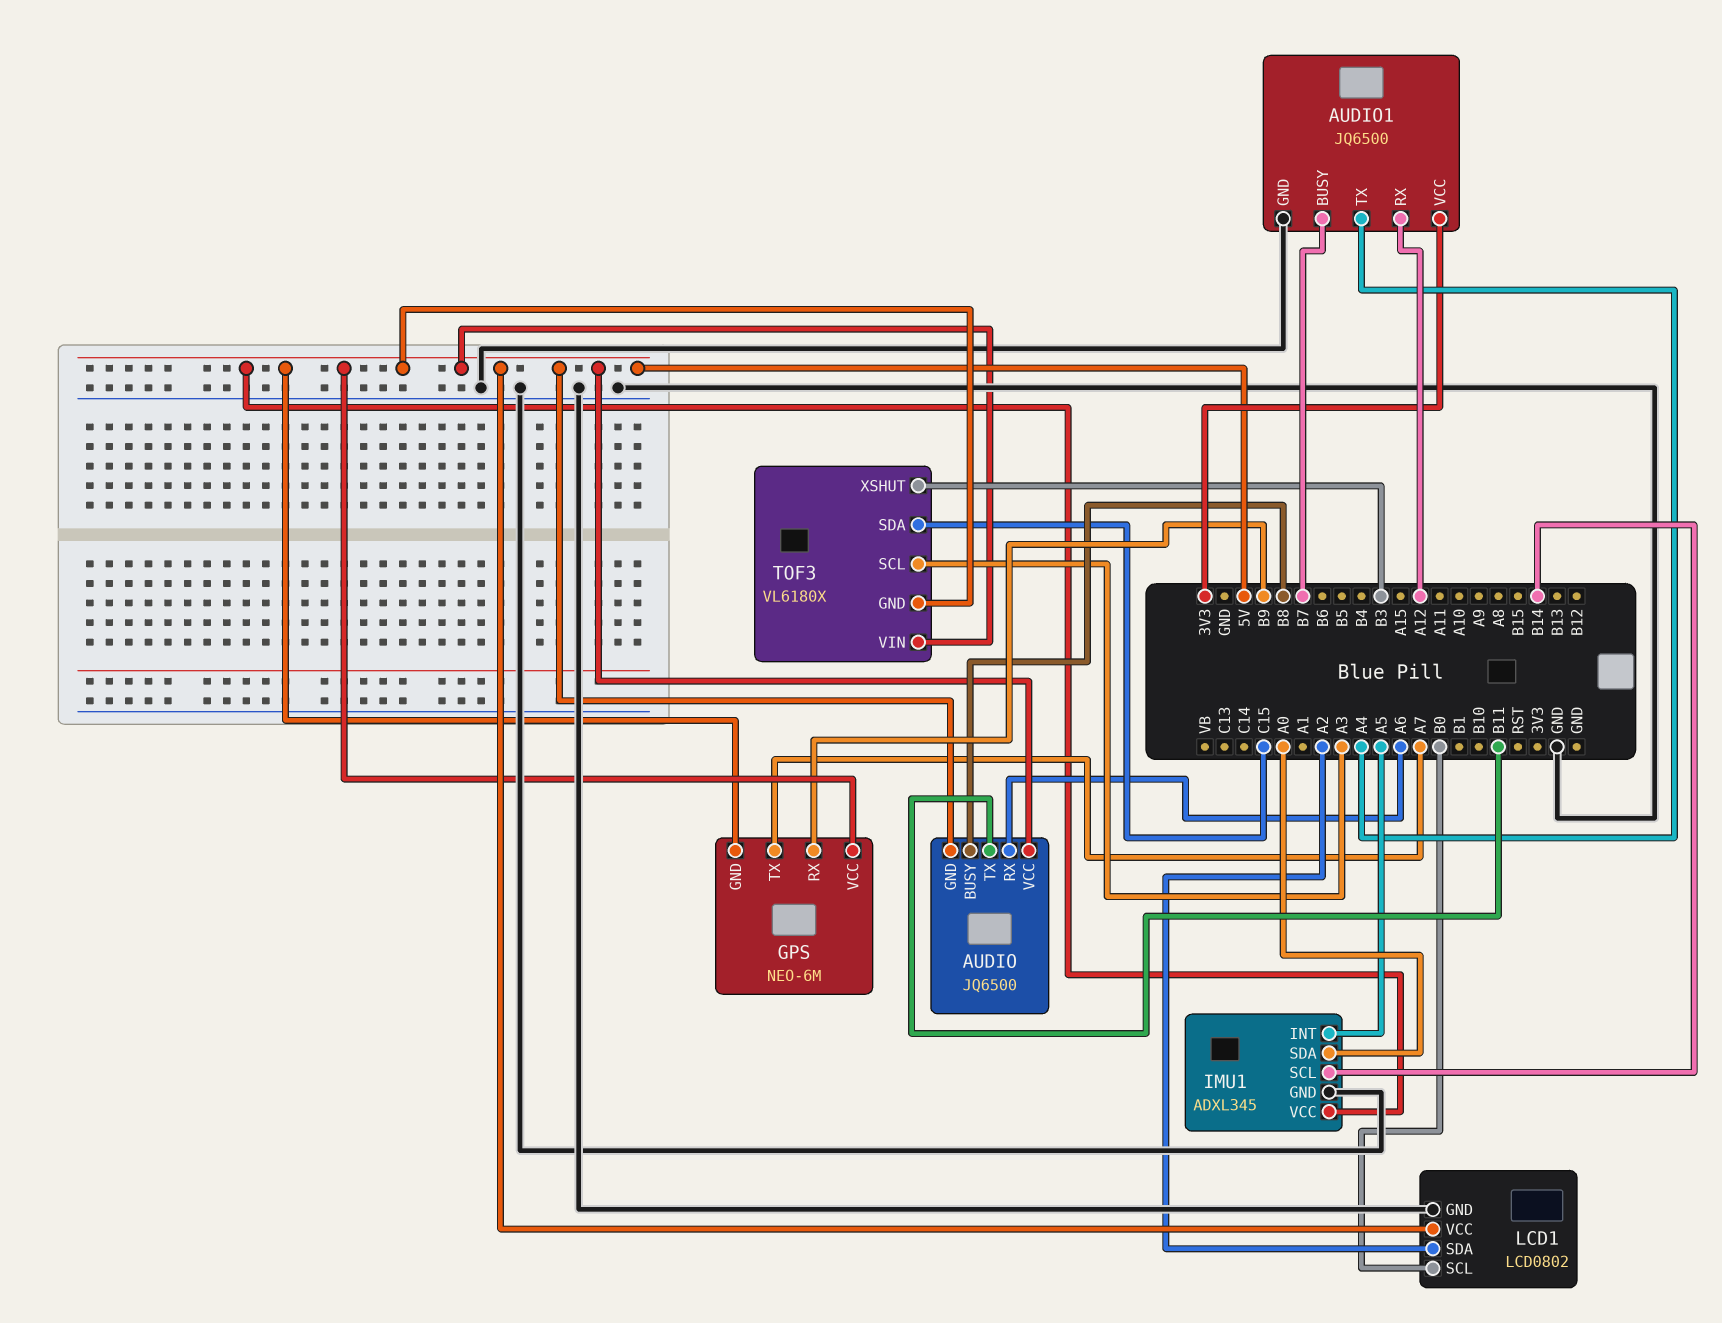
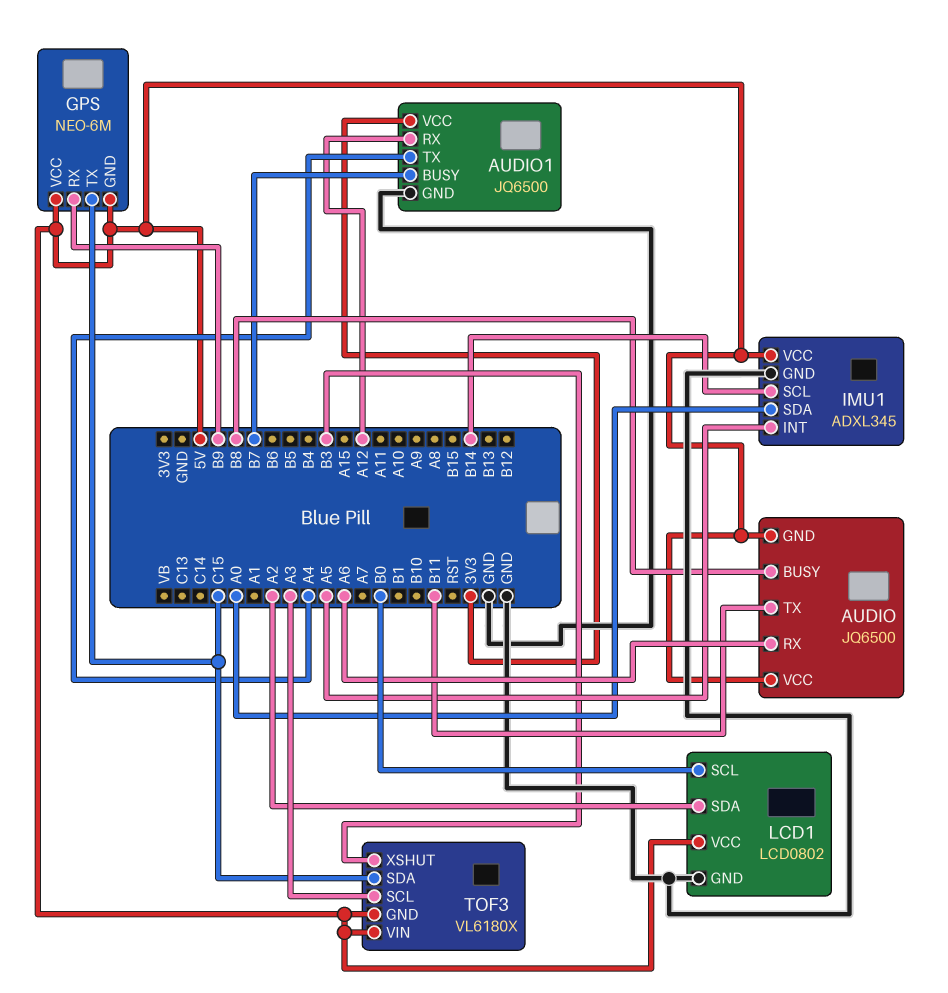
GPS pin TX: A7 -> C15

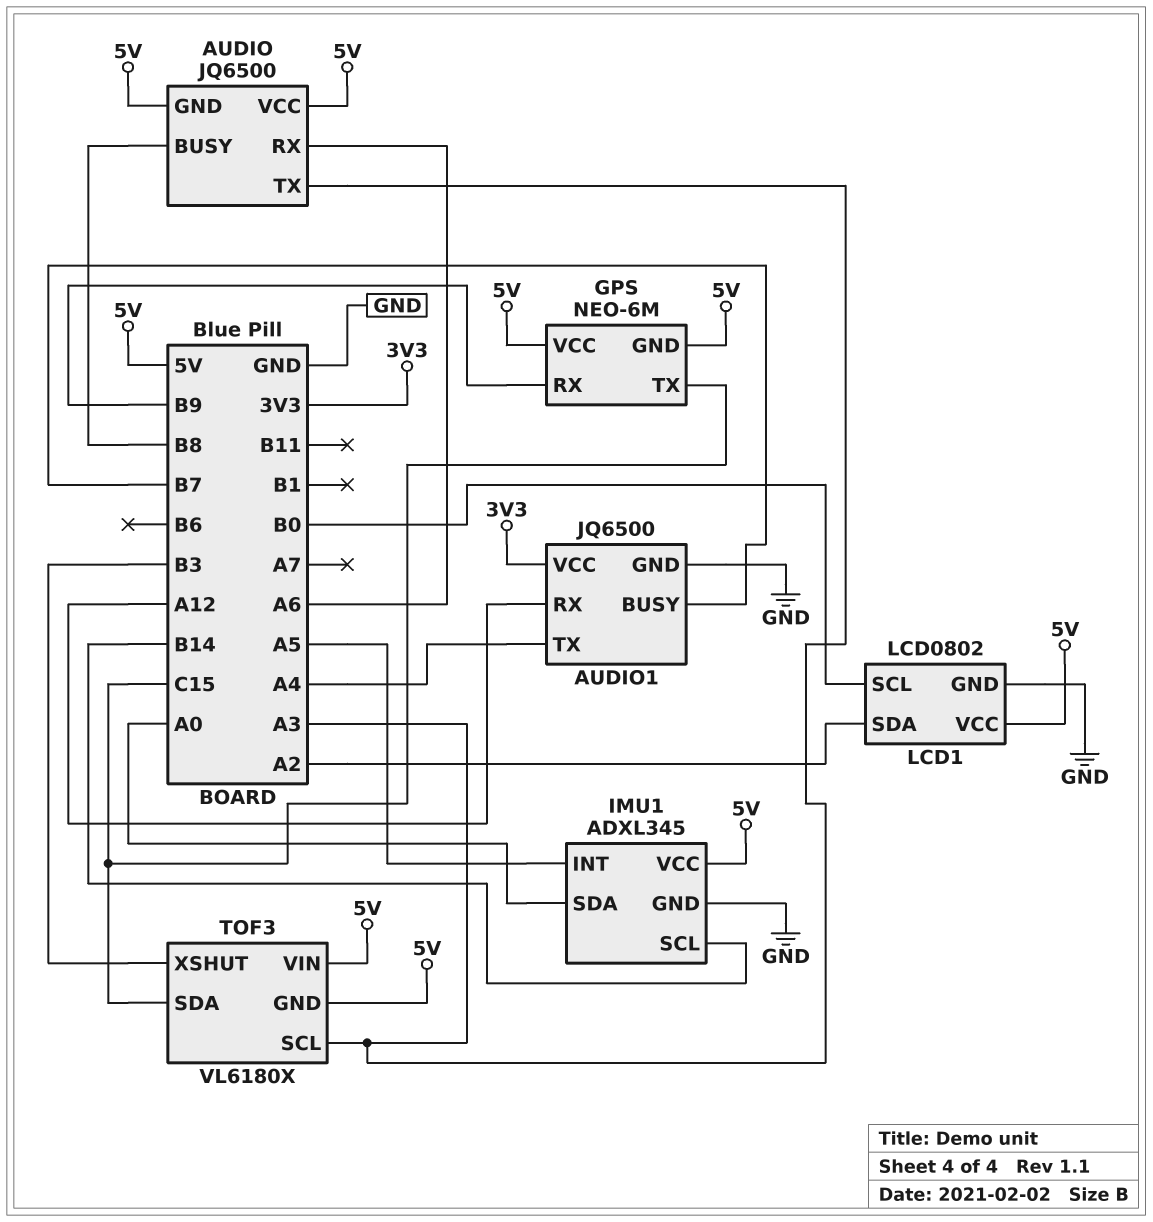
AUDIO pin TX: B11 -> A3

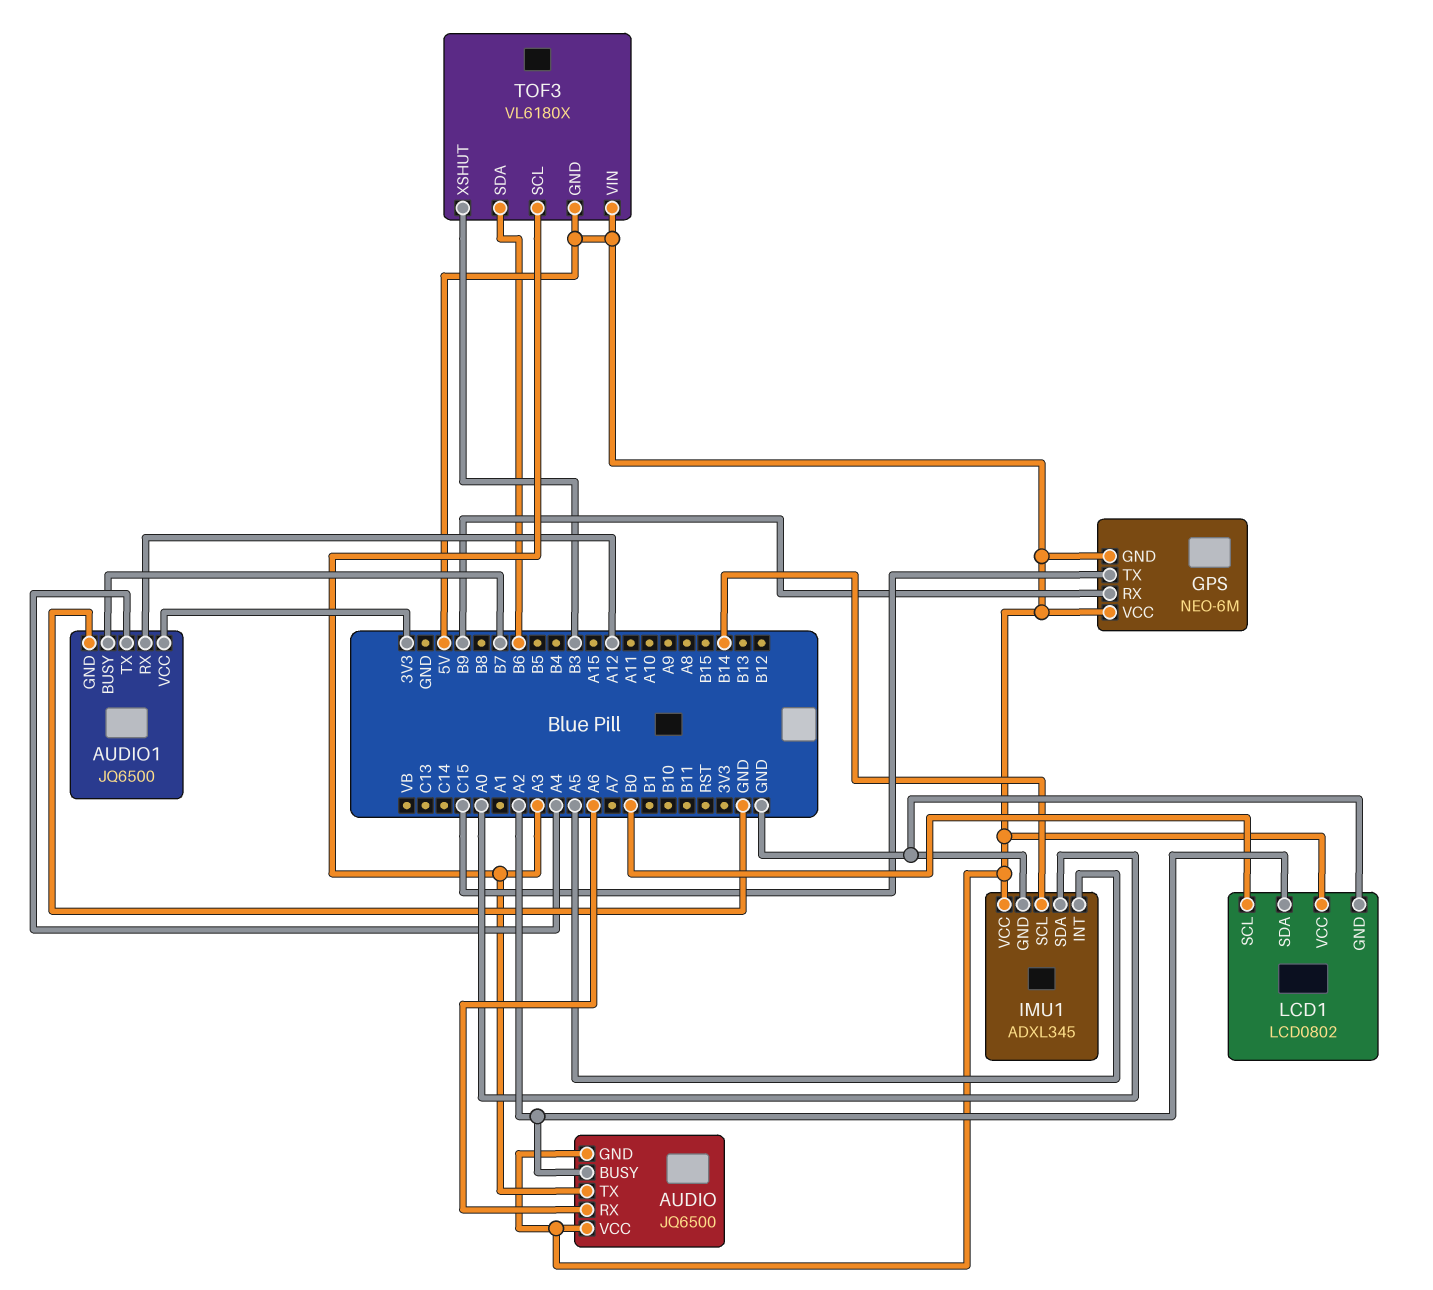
AUDIO pin BUSY: B8 -> A2
TOF3 pin SDA: C15 -> B6

